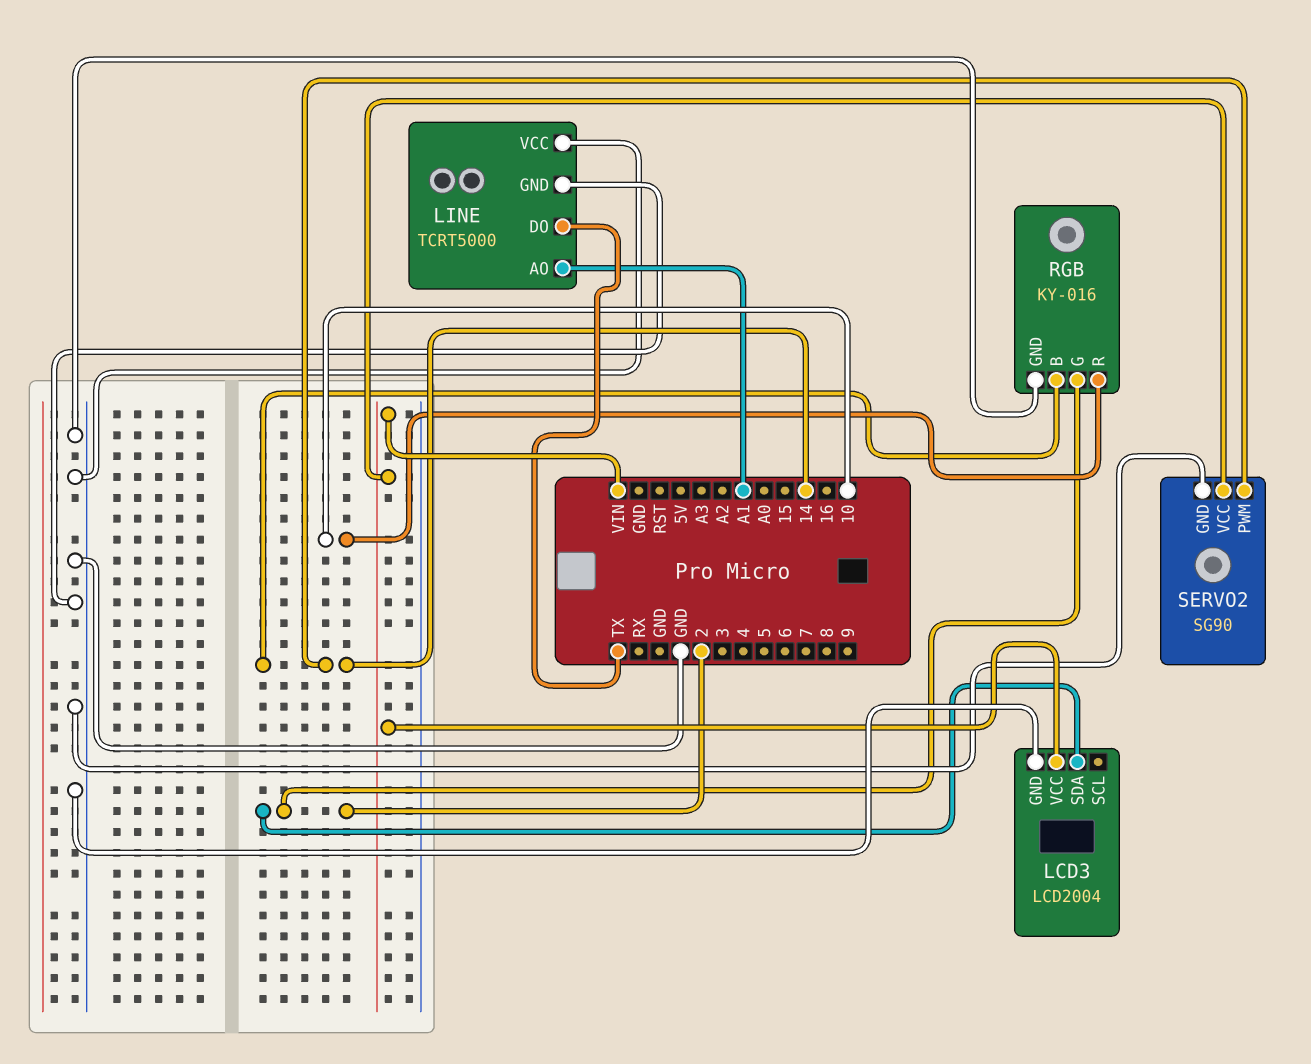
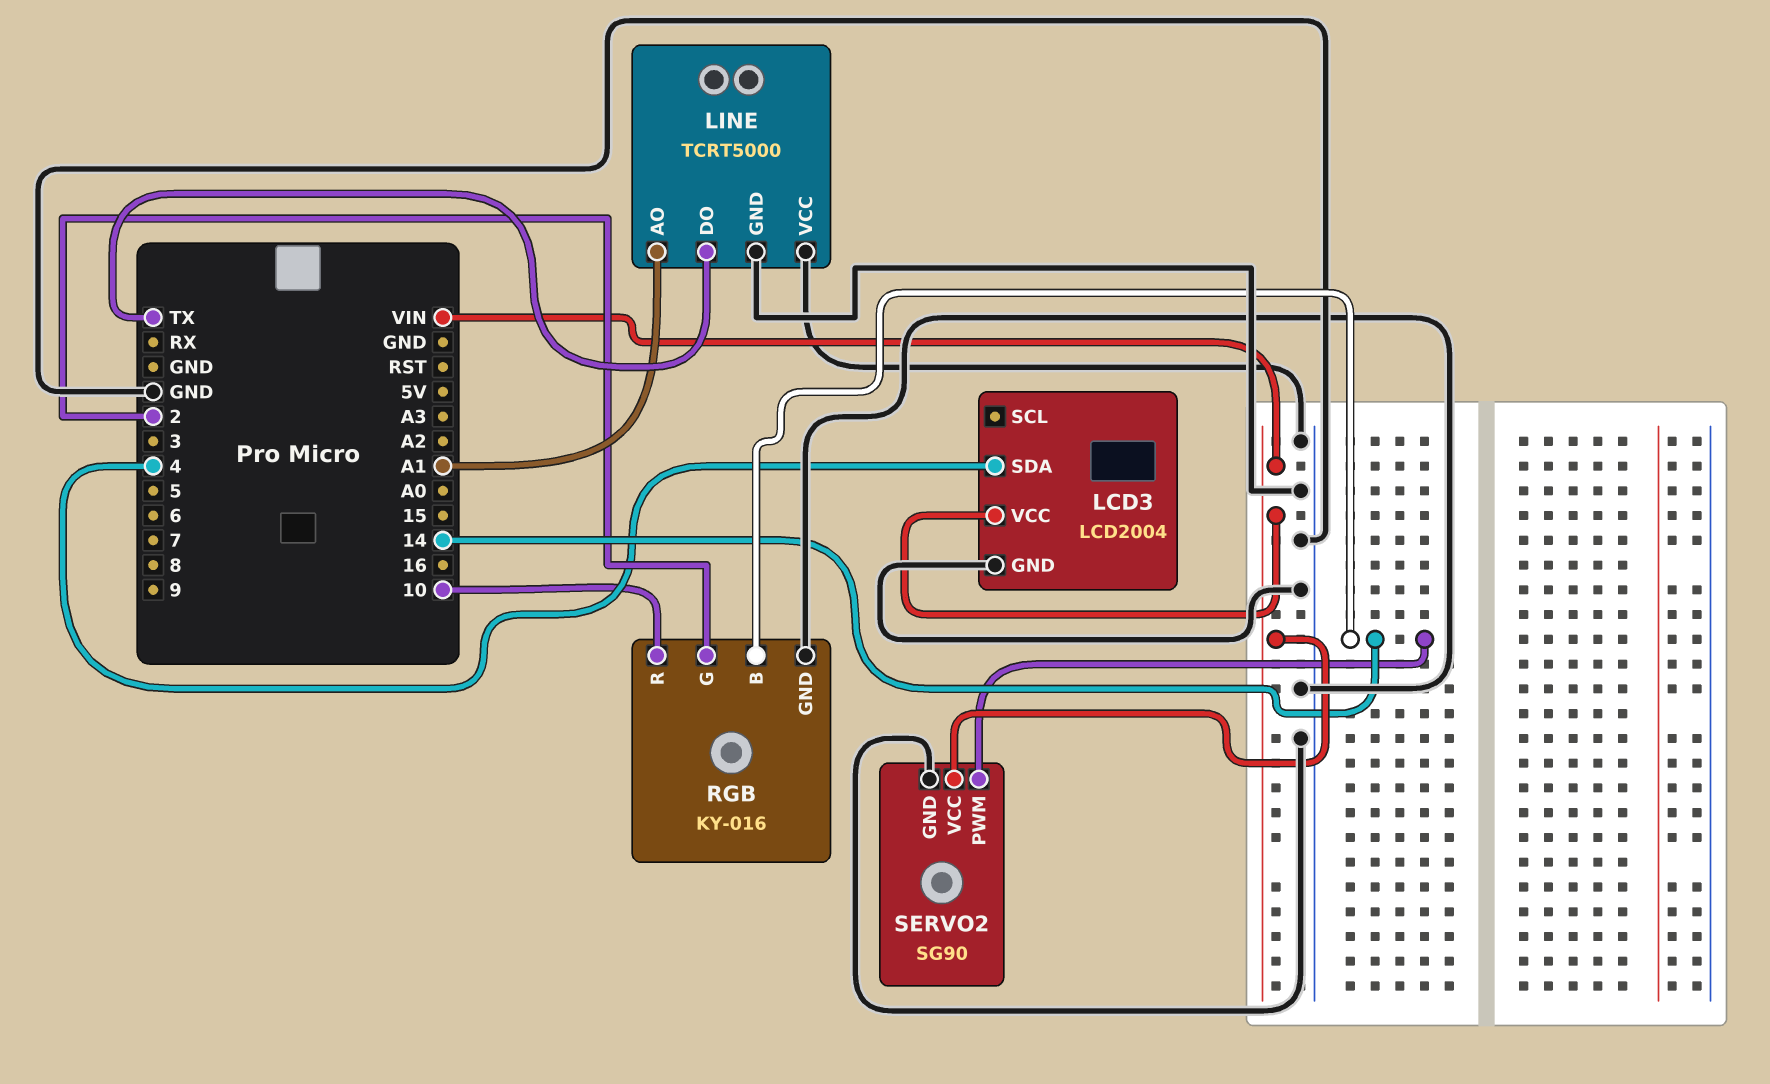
LCD3 pin SDA: 2 -> 4

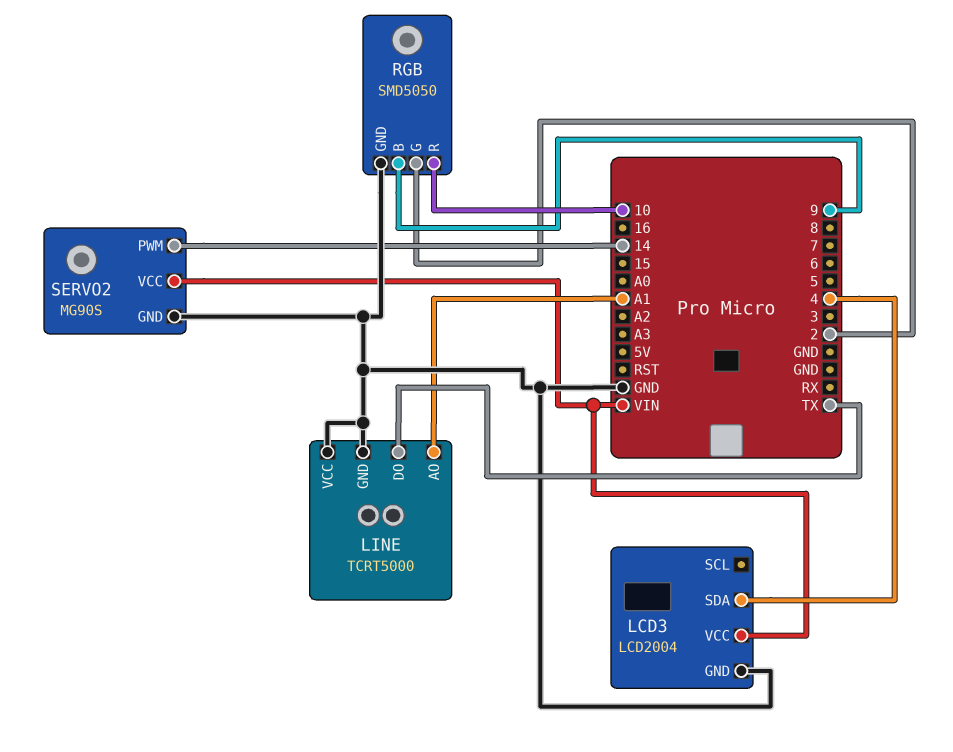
RGB: KY-016 -> SMD5050
RGB pin B: 14 -> 9
SERVO2: SG90 -> MG90S

